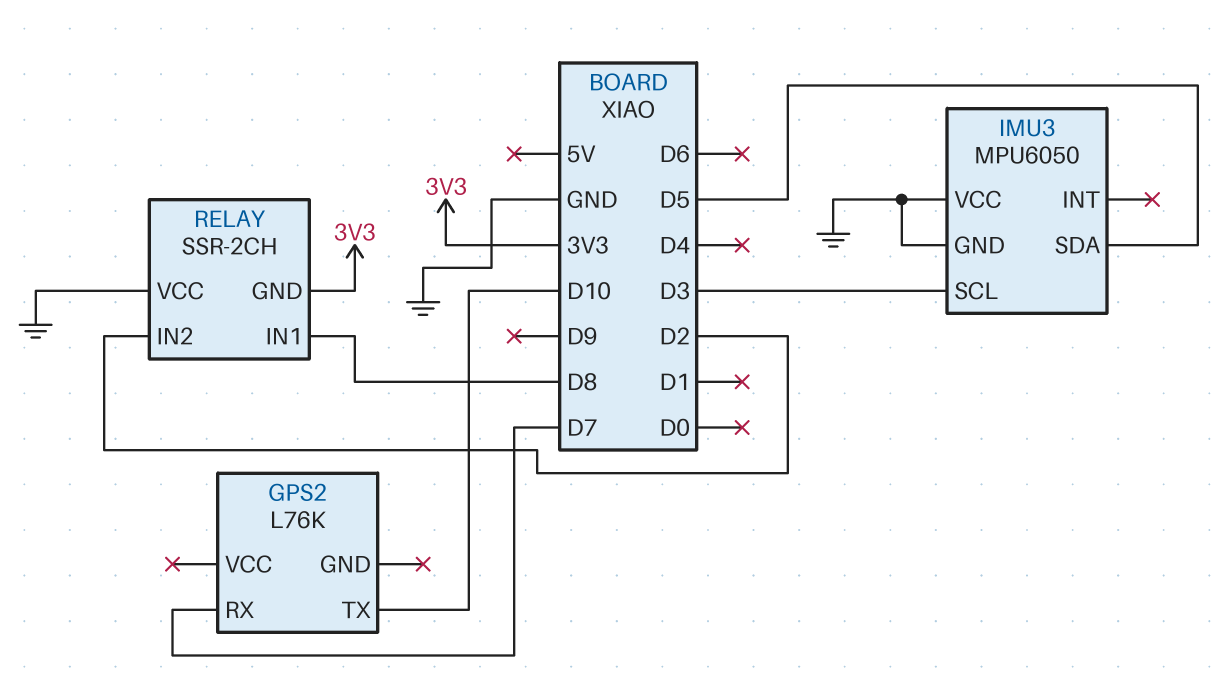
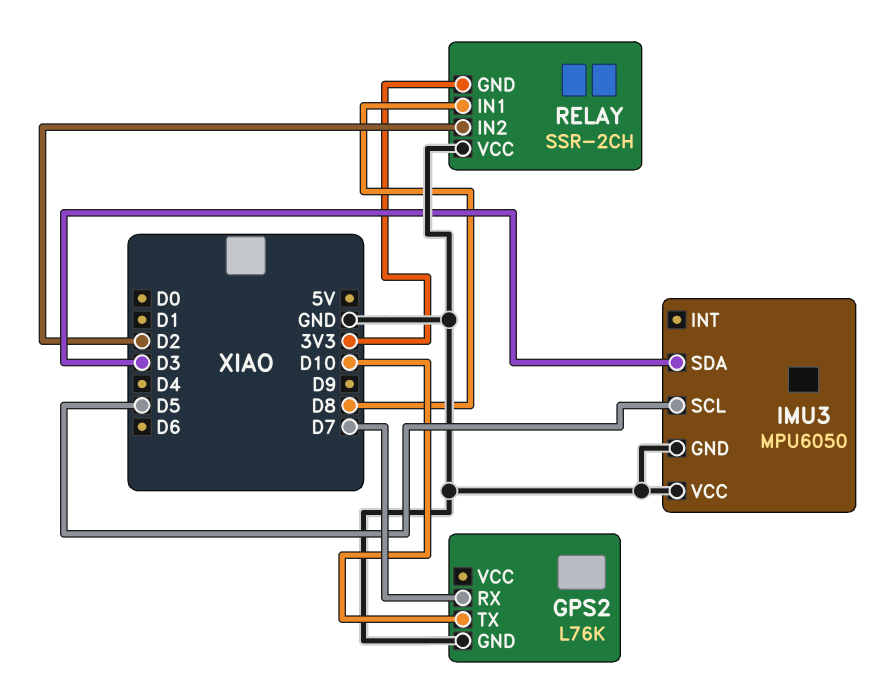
GPS2 pin GND: none -> GND
IMU3 pin SCL: D3 -> D5
IMU3 pin SDA: D5 -> D3

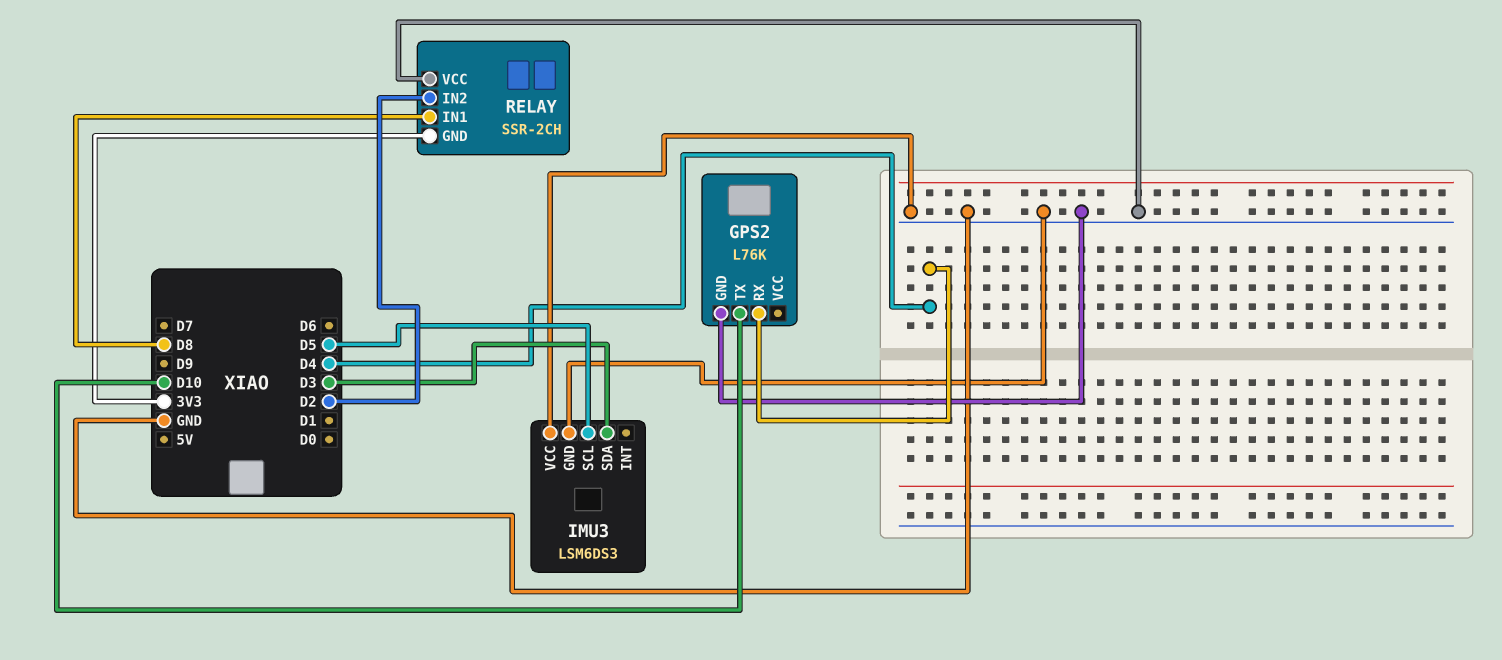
GPS2 pin RX: D7 -> D4
IMU3: MPU6050 -> LSM6DS3

